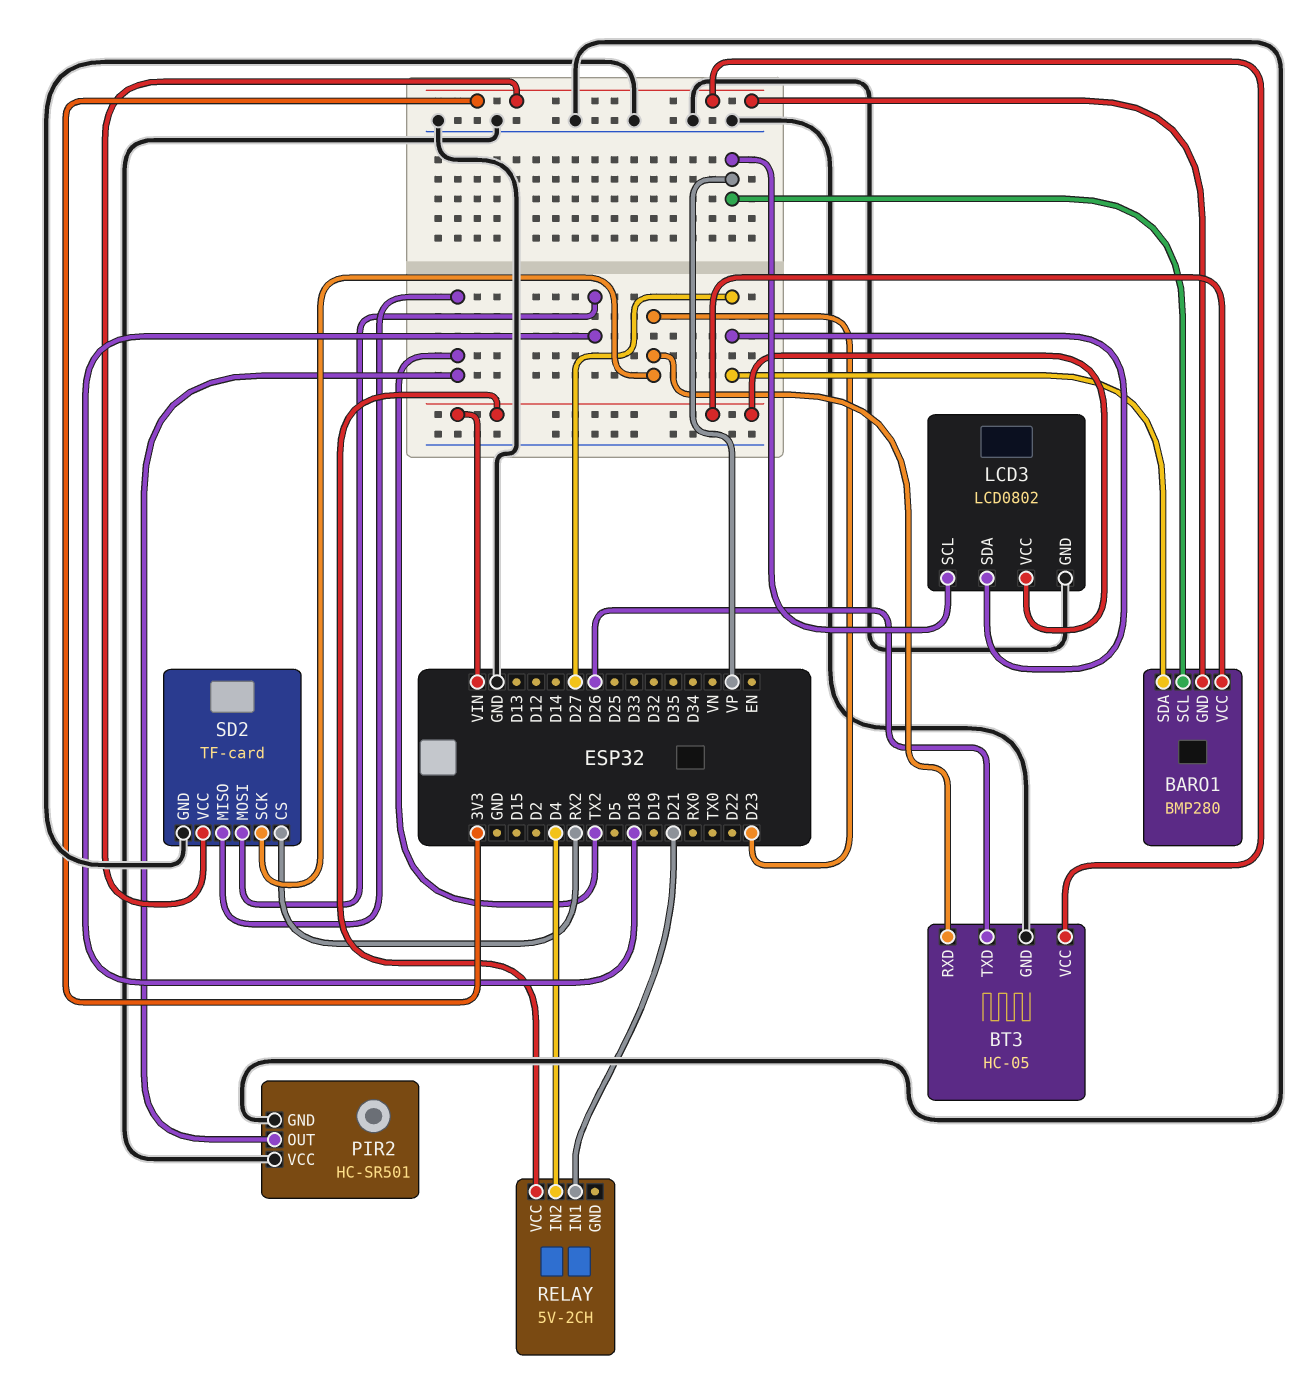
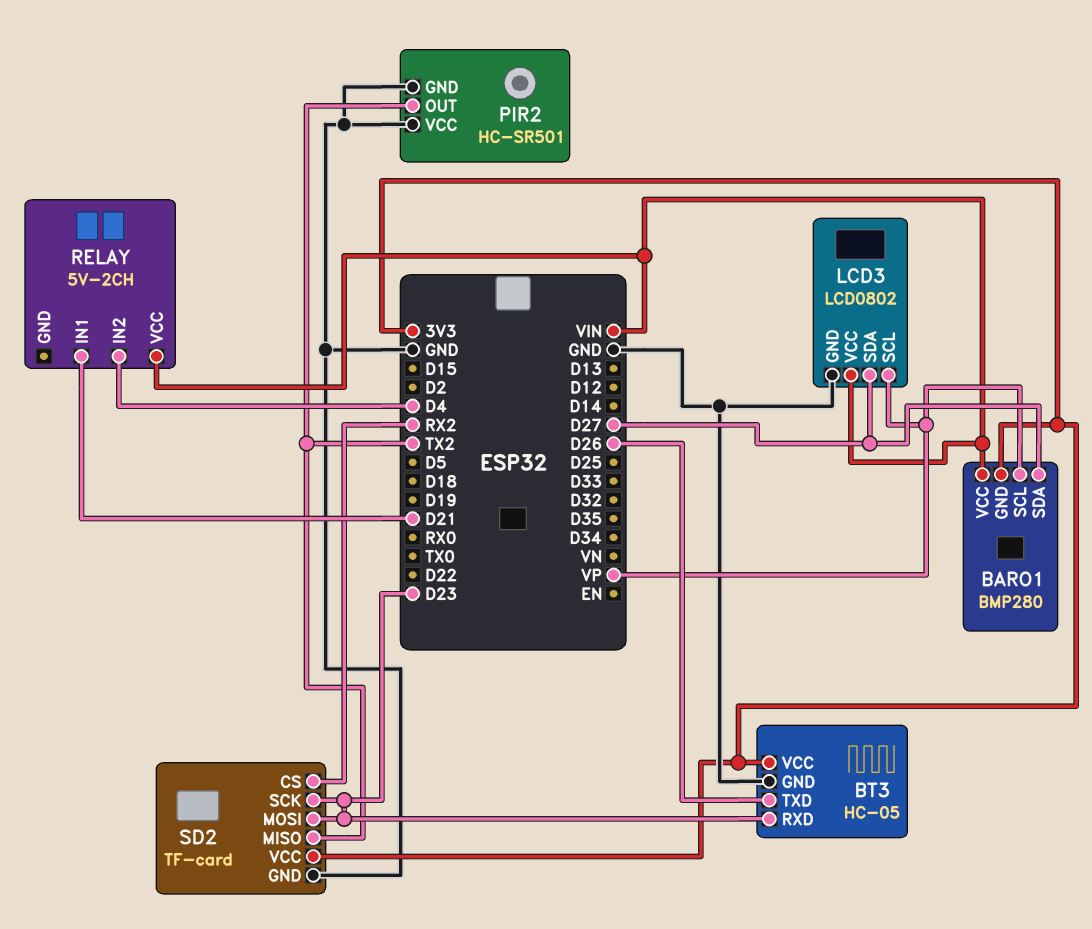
SD2 pin MOSI: D18 -> D23

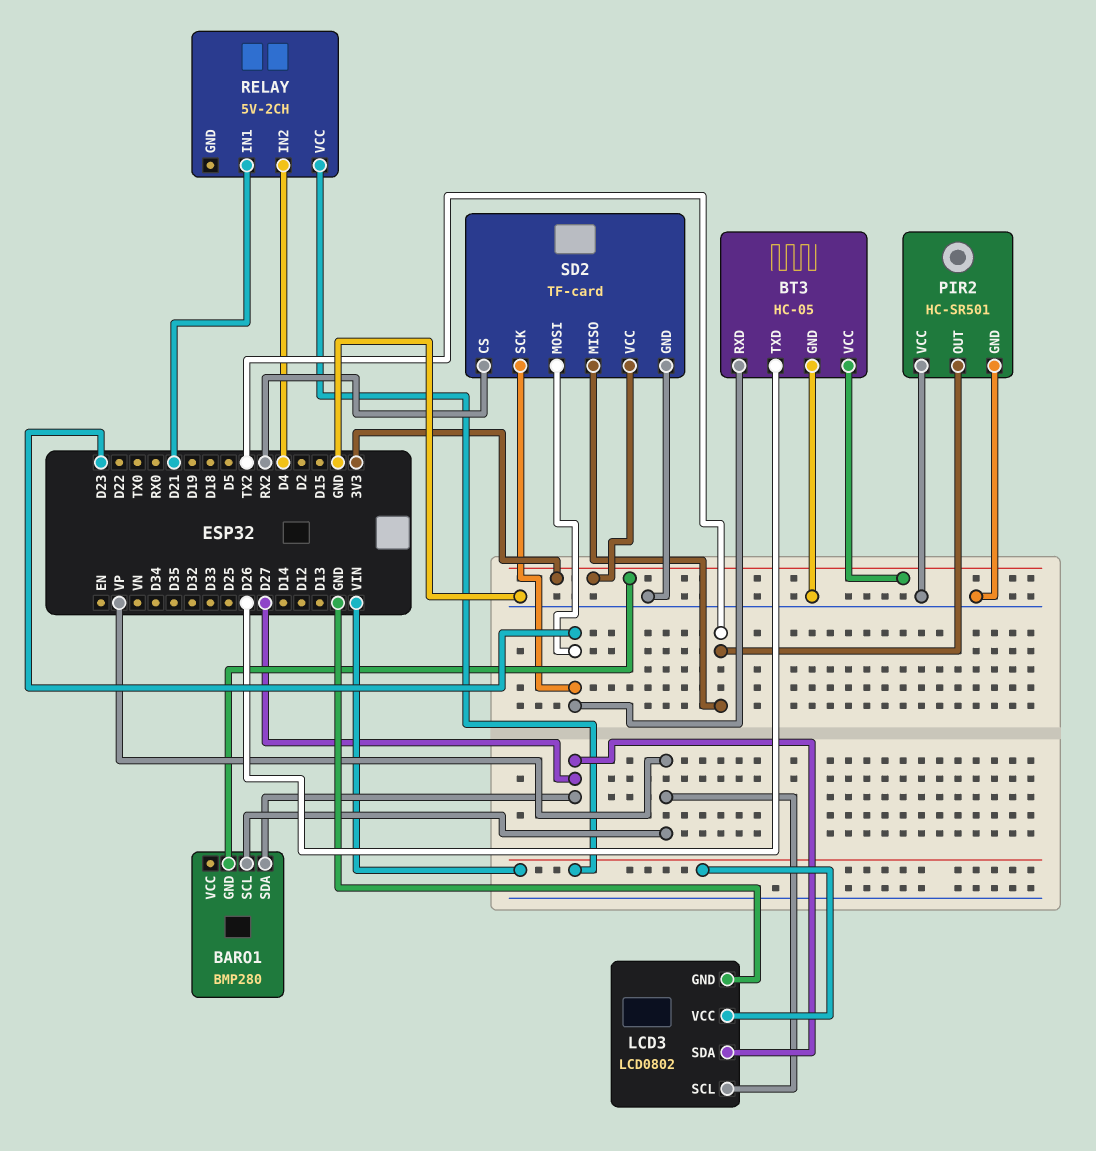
BARO1 pin VCC: VIN -> none

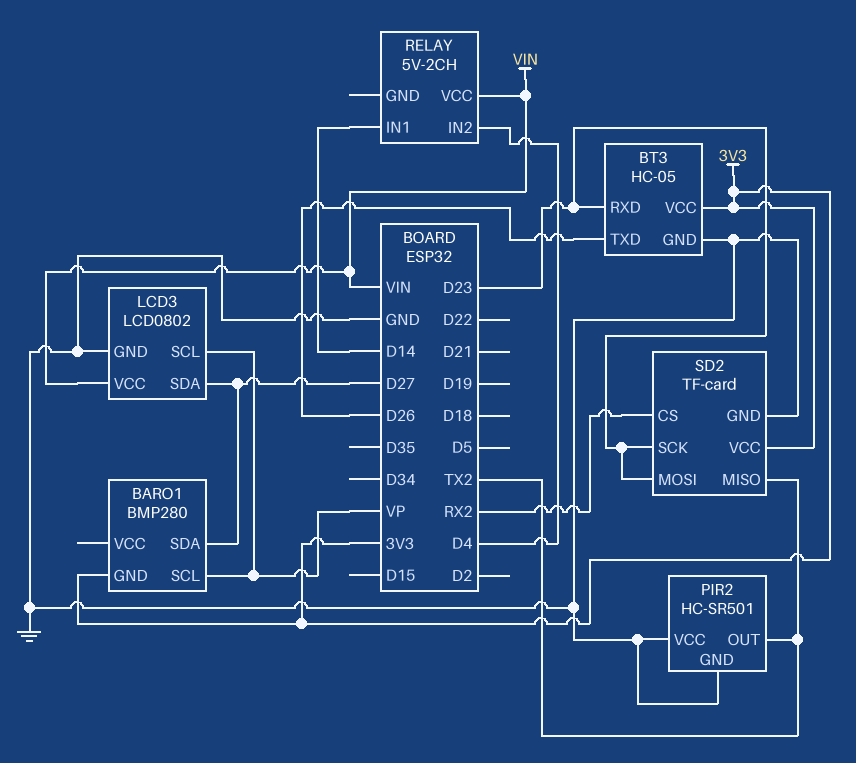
RELAY pin IN1: D21 -> D14

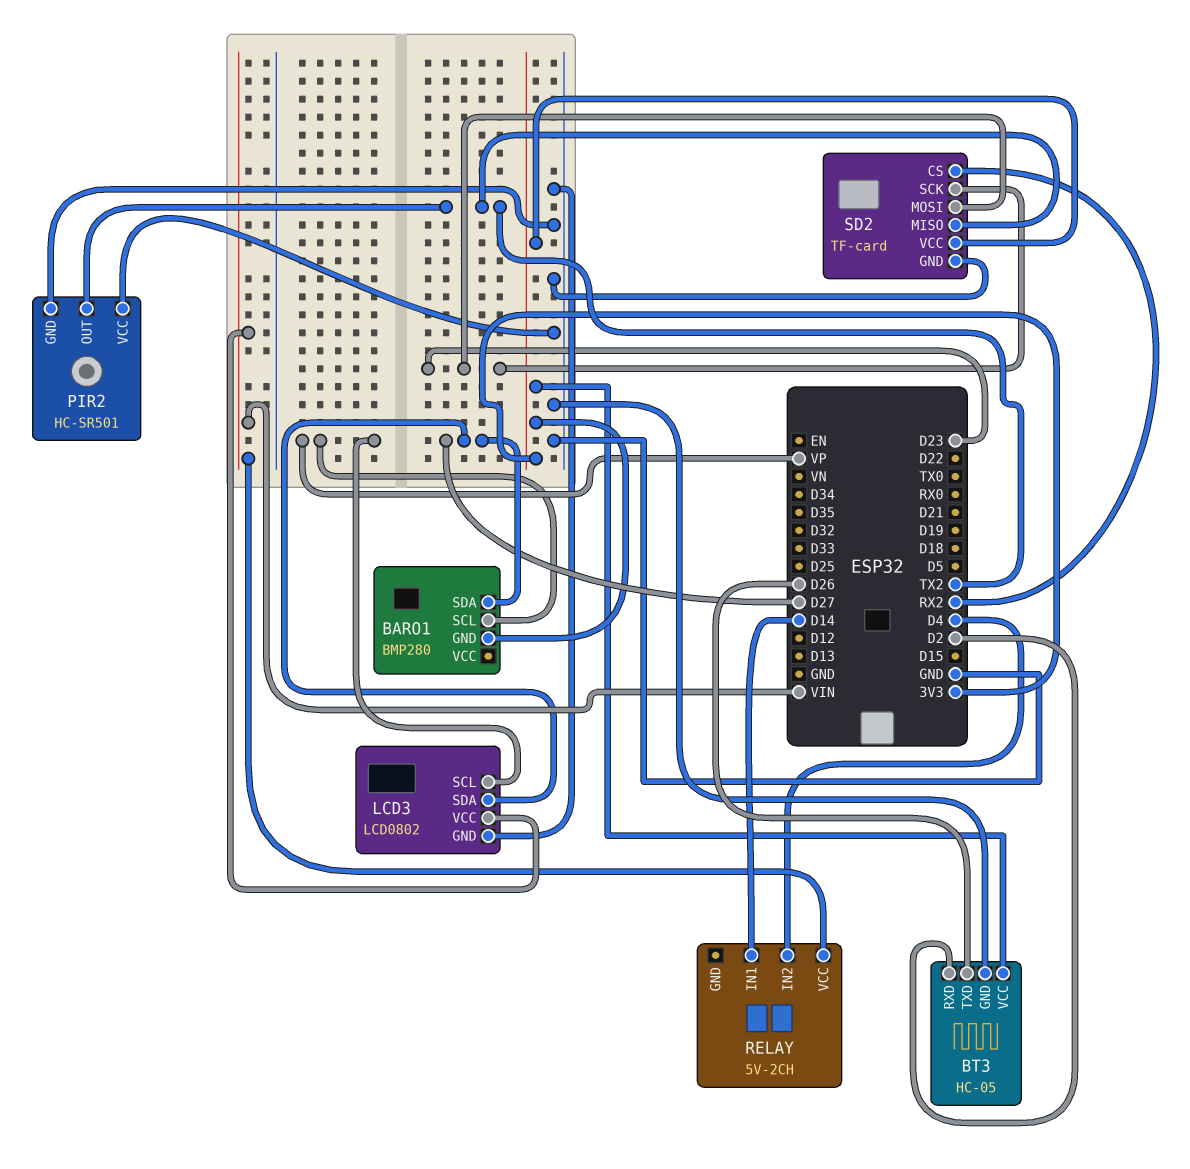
BT3 pin RXD: D23 -> D2

